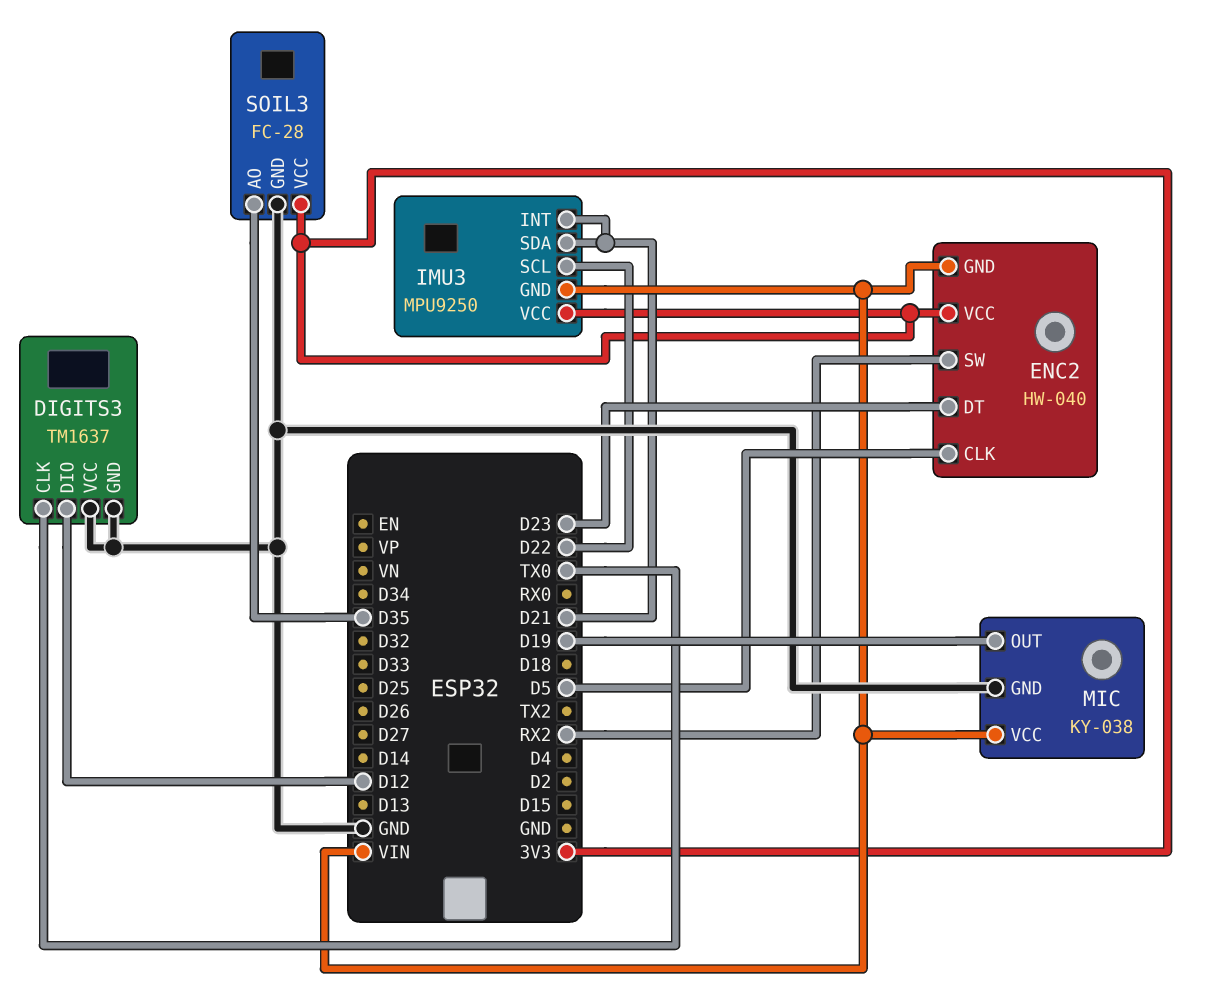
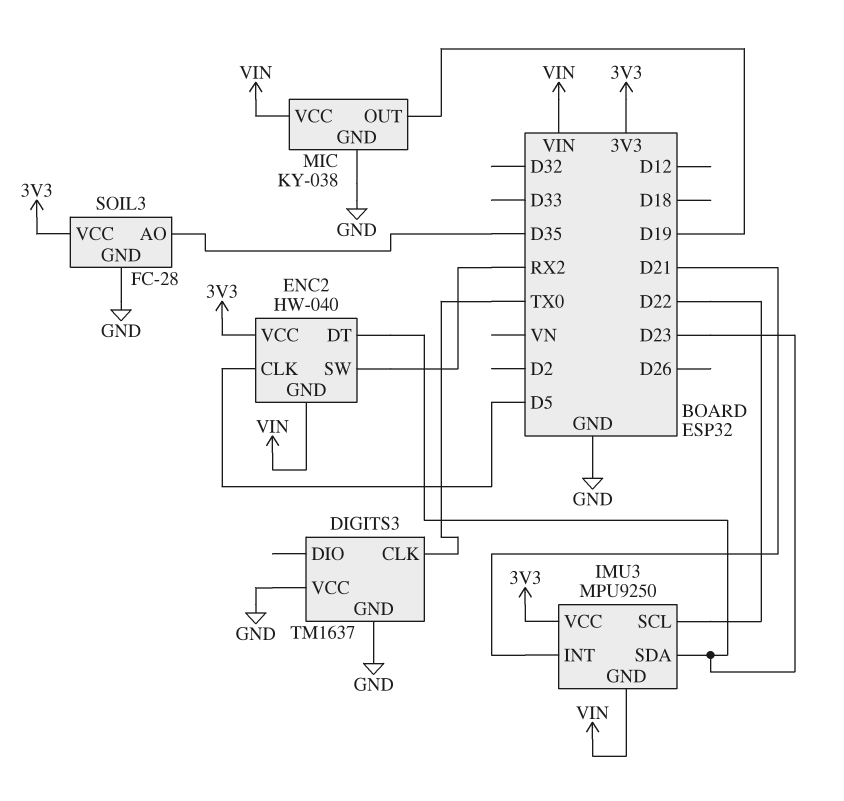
DIGITS3 pin DIO: D12 -> none
IMU3 pin SDA: D21 -> D23

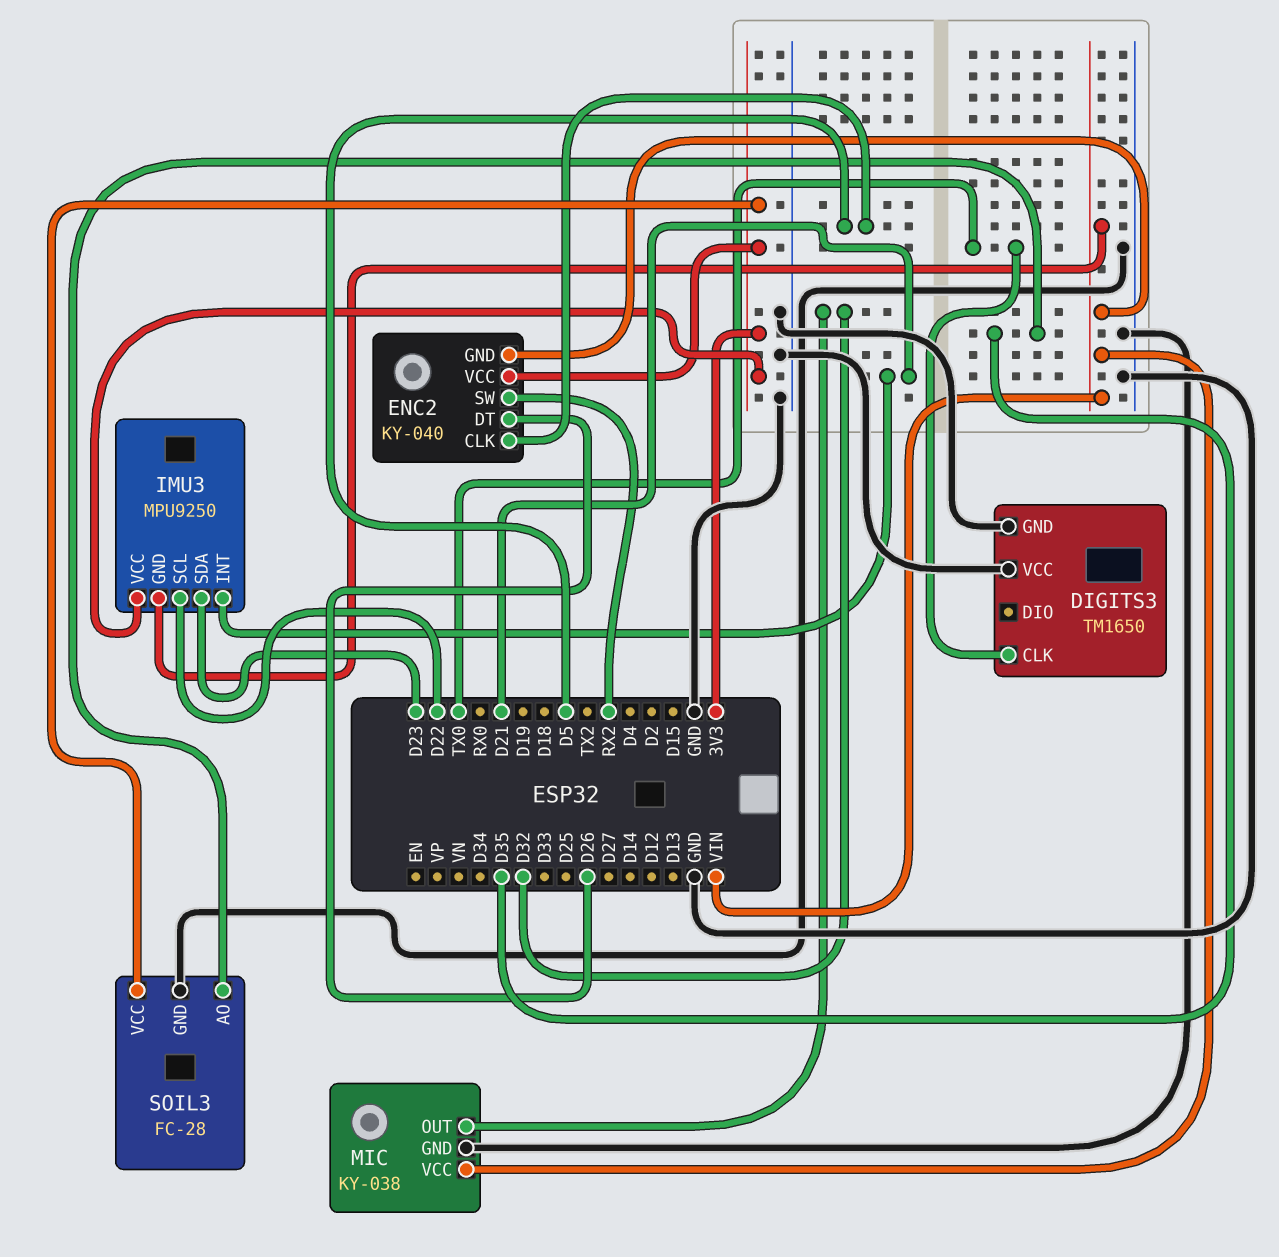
DIGITS3: TM1637 -> TM1650
ENC2: HW-040 -> KY-040
ENC2 pin DT: D23 -> D26
MIC pin OUT: D19 -> D32

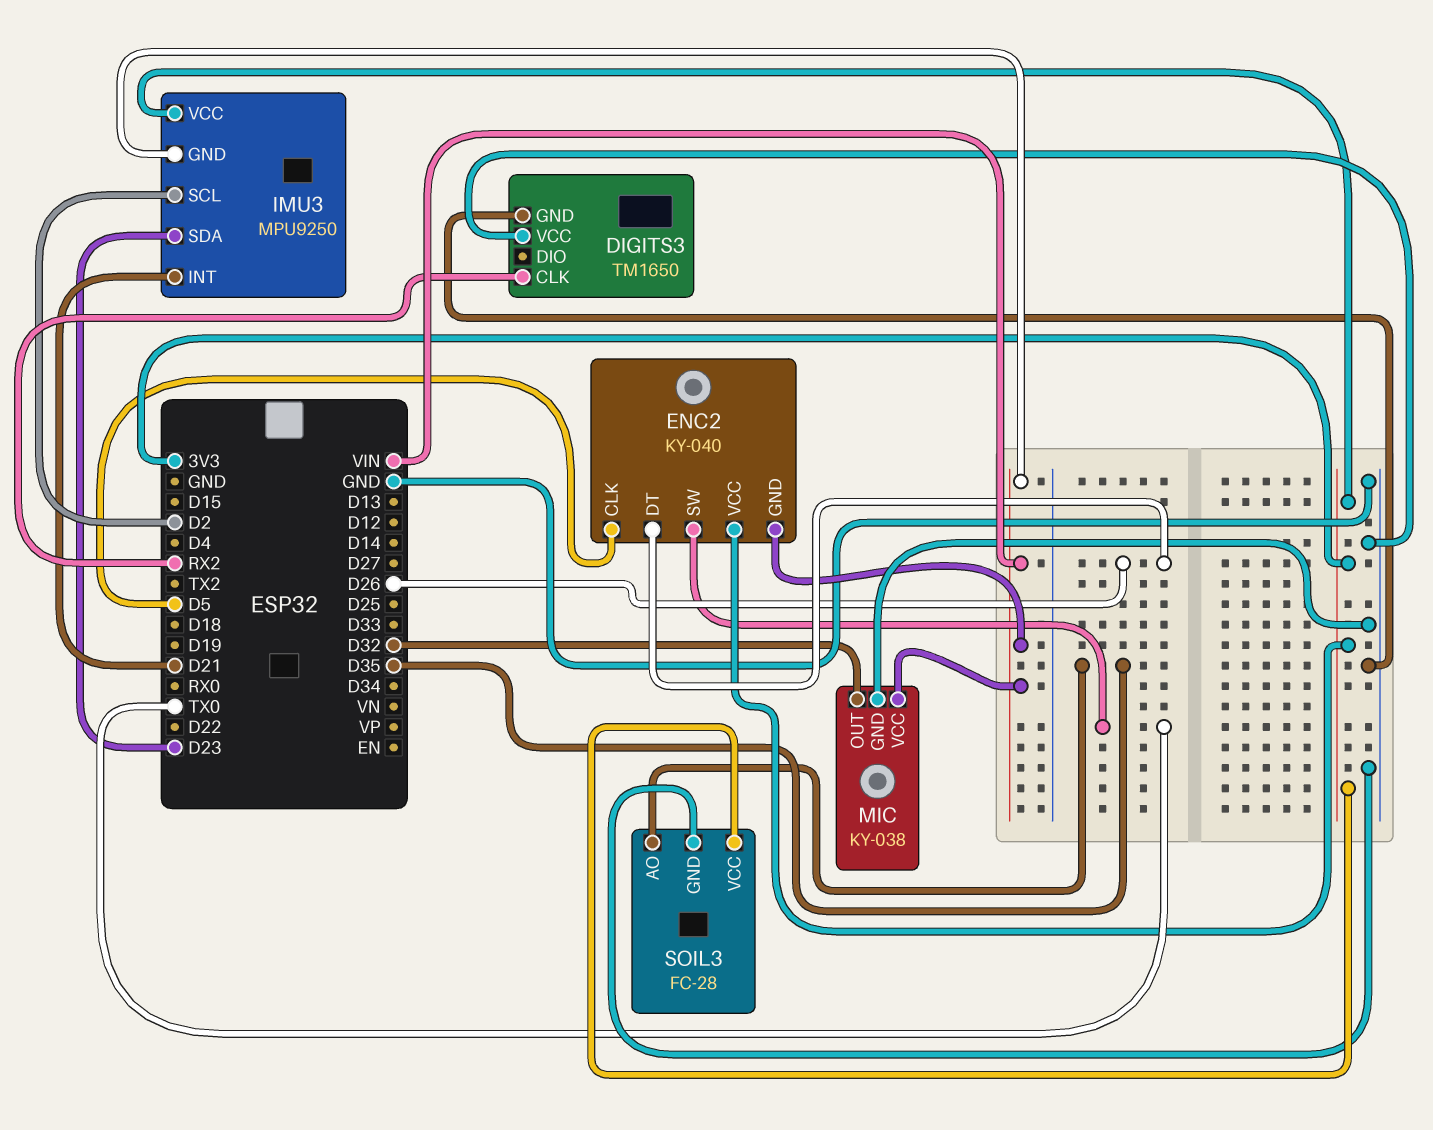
DIGITS3 pin CLK: TX0 -> RX2
ENC2 pin SW: RX2 -> TX0
IMU3 pin SCL: D22 -> D2

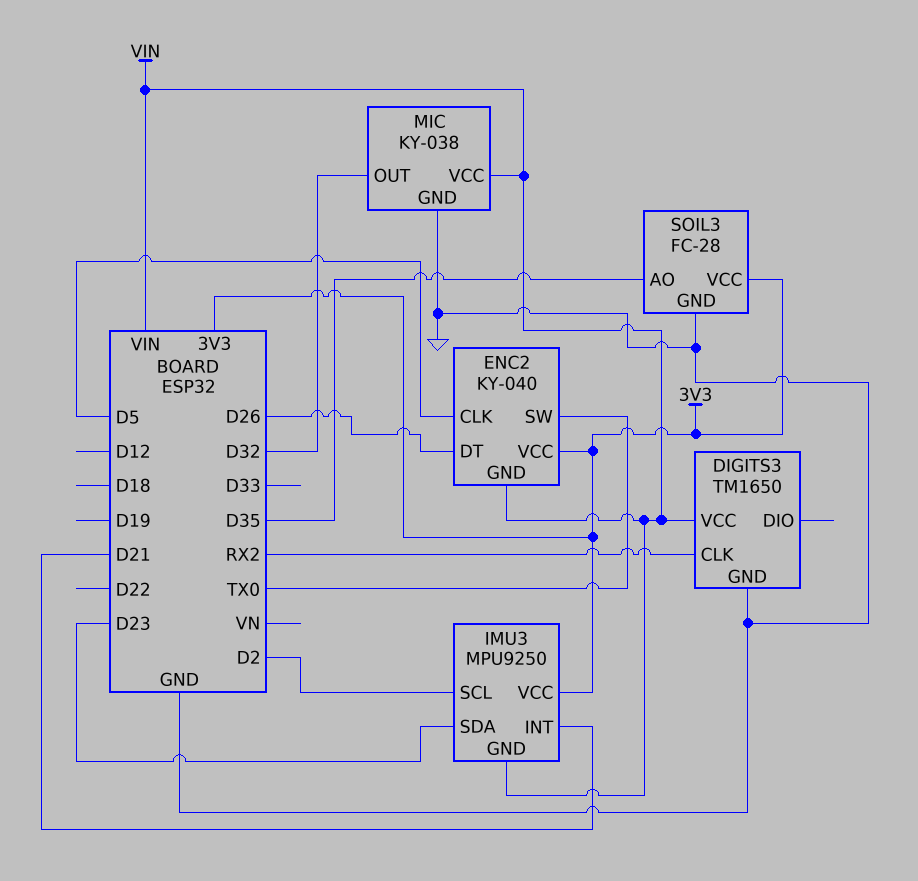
DIGITS3 pin VCC: GND -> VIN

